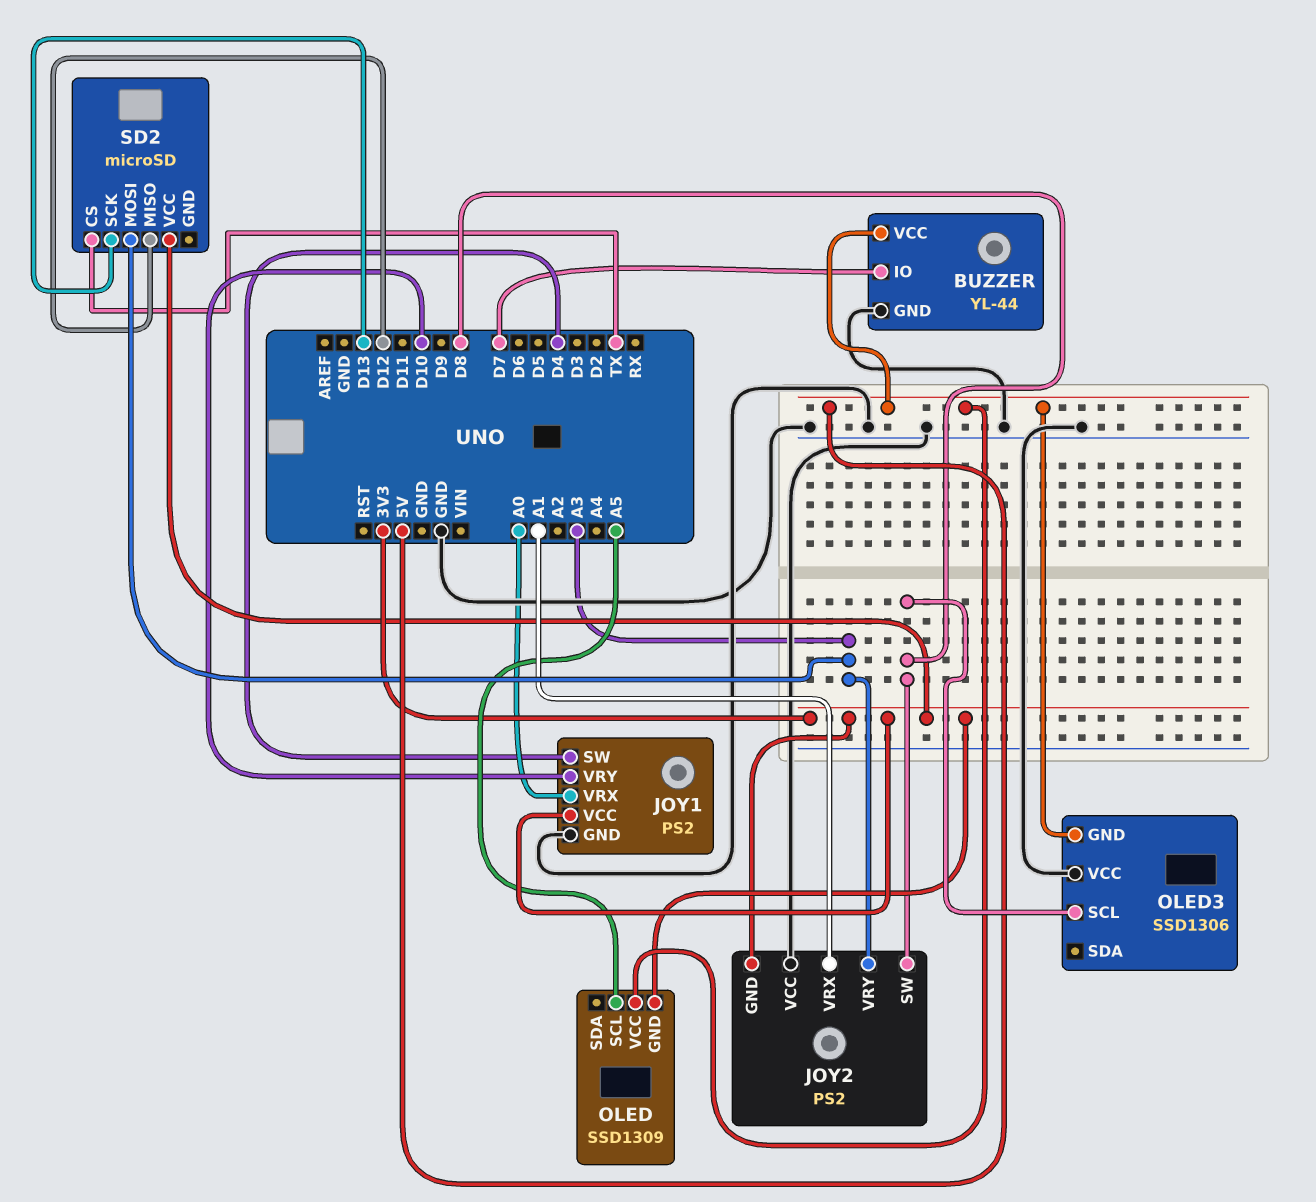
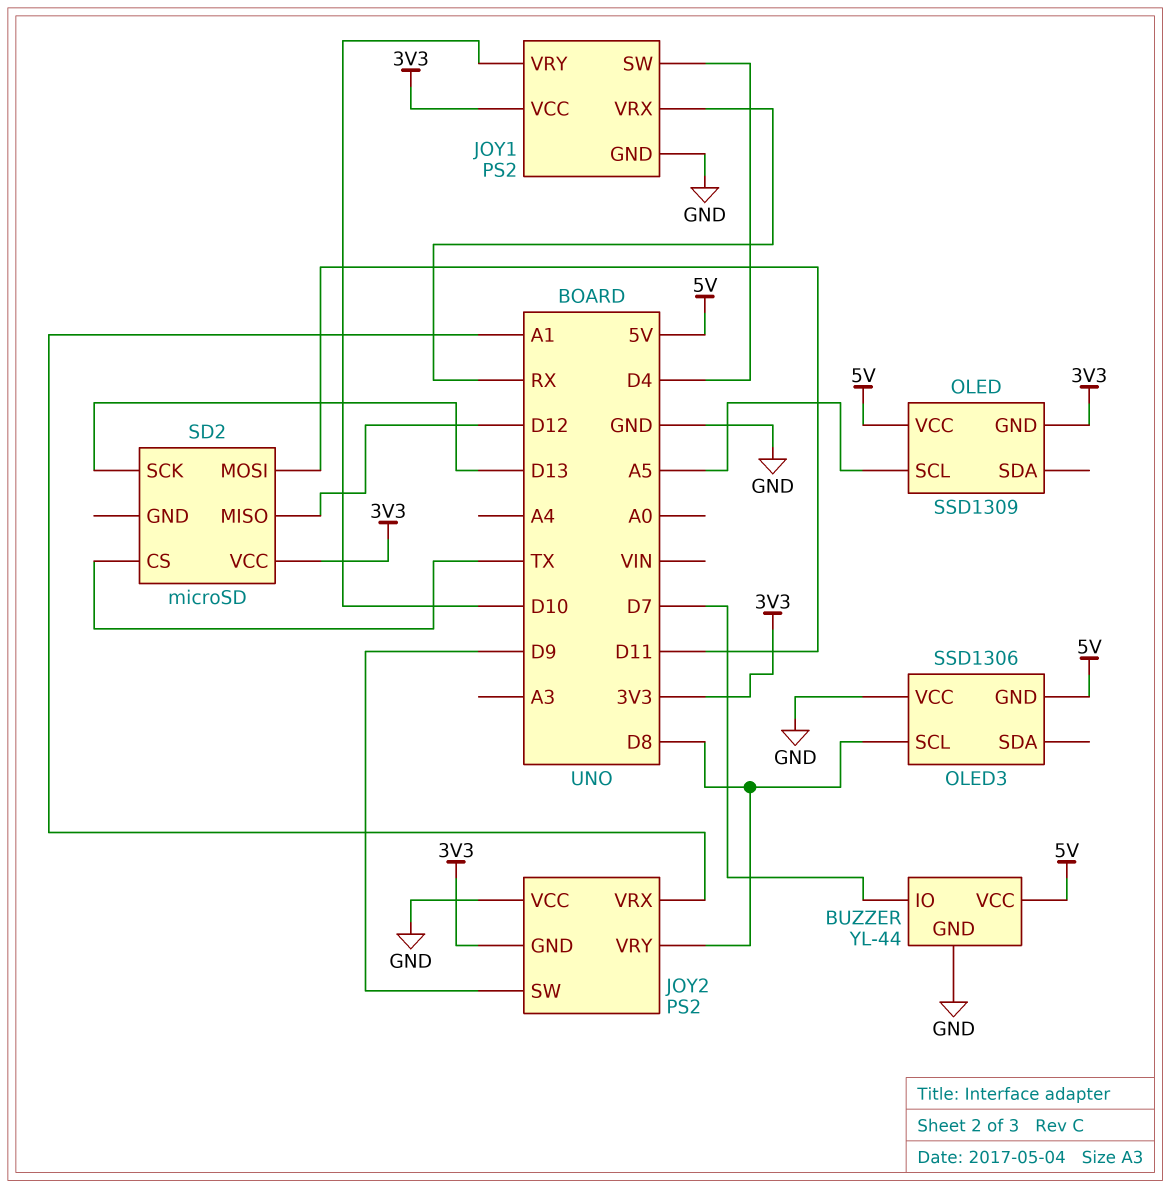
JOY1 pin VRX: A0 -> RX
JOY2 pin SW: D8 -> D9
JOY2 pin VRY: A3 -> D8
SD2 pin MOSI: A3 -> D11

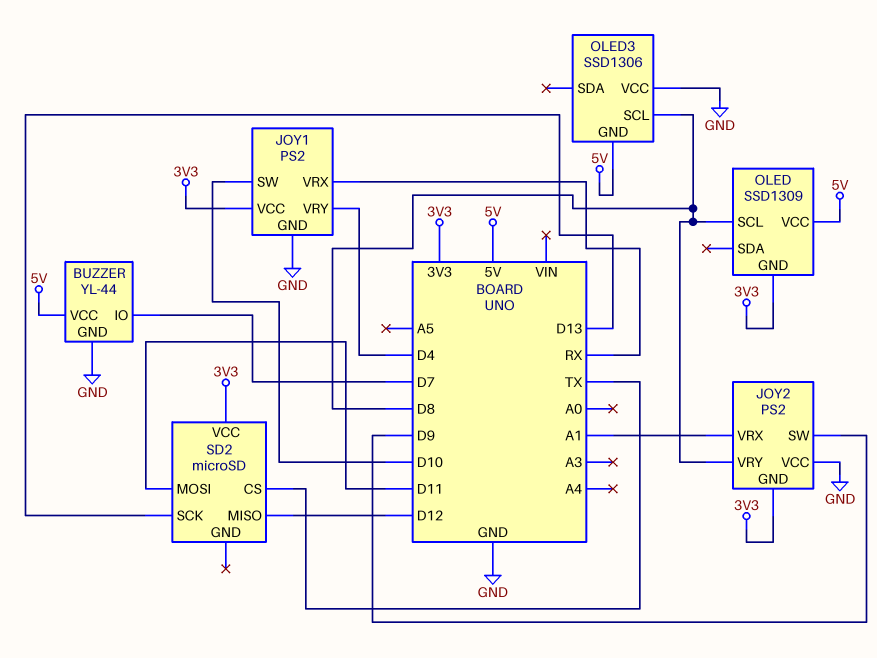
JOY1 pin SW: D4 -> D10
JOY1 pin VRY: D10 -> D4
OLED pin SCL: A5 -> D8

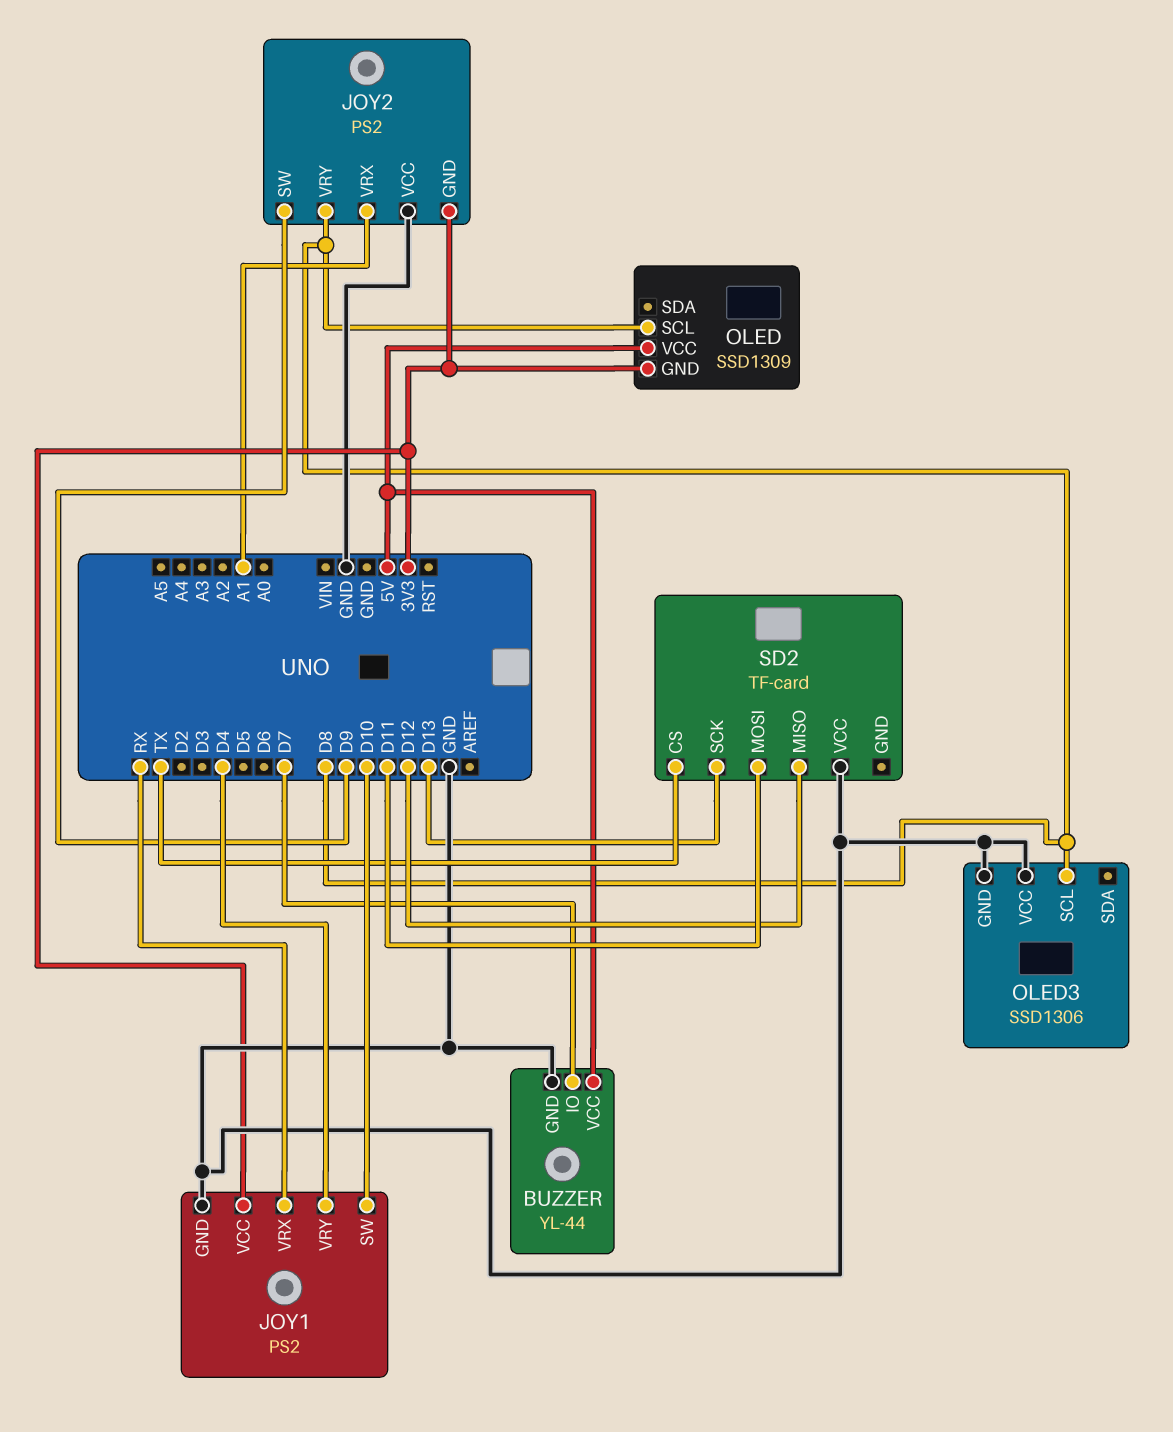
OLED3 pin GND: 5V -> GND
SD2: microSD -> TF-card
SD2 pin VCC: 3V3 -> GND

